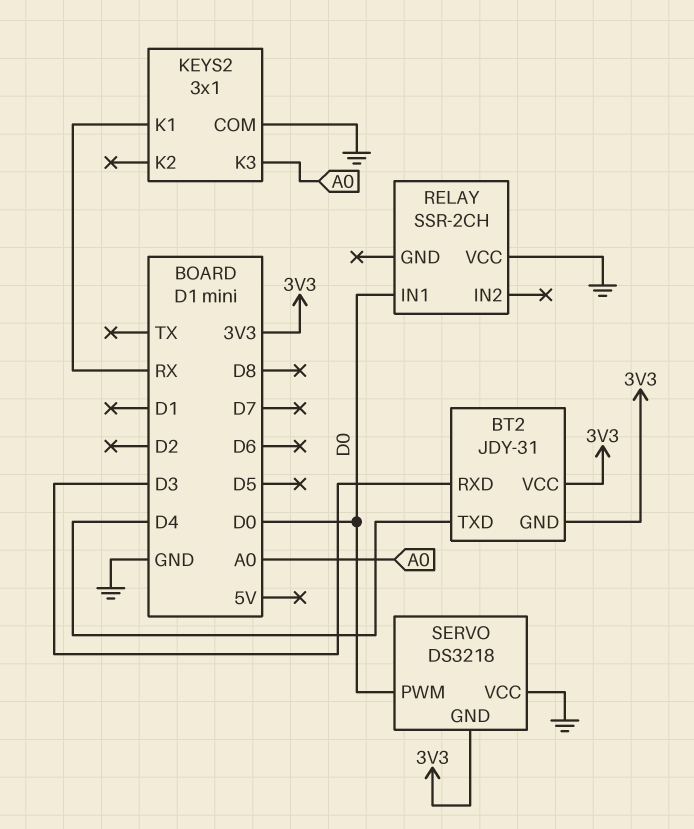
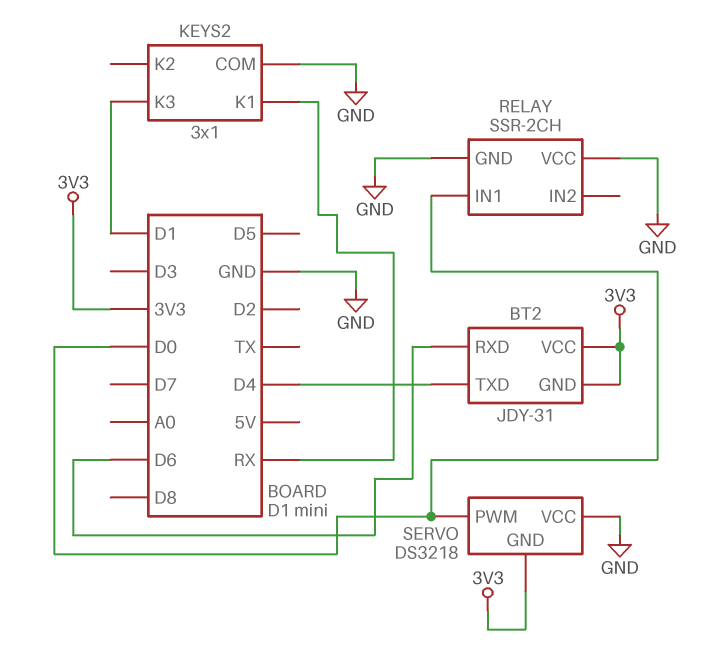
BT2 pin RXD: D3 -> D6
KEYS2 pin K3: A0 -> D1
RELAY pin GND: none -> GND

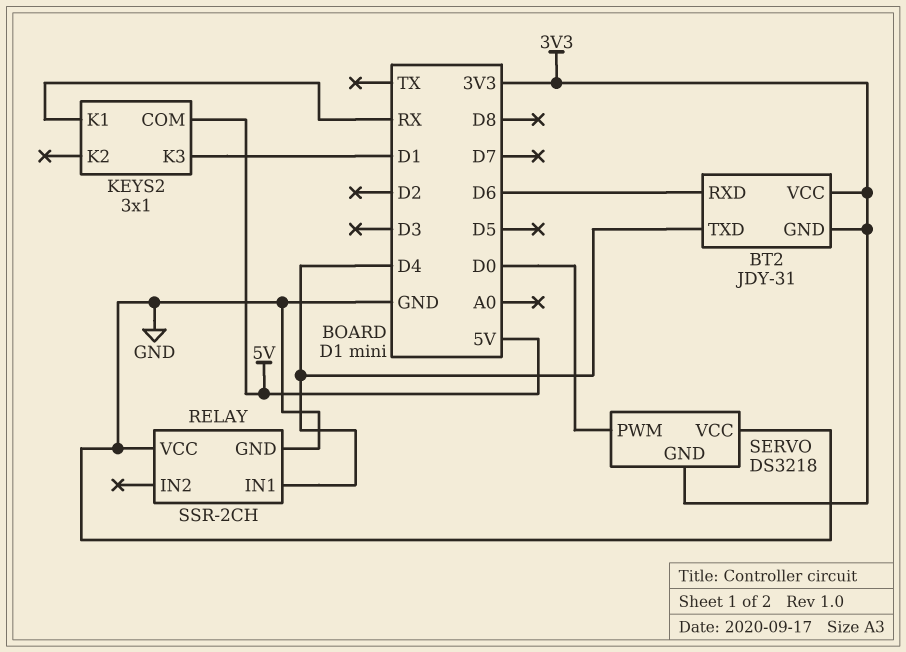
KEYS2 pin COM: GND -> 5V
RELAY pin IN1: D0 -> D4

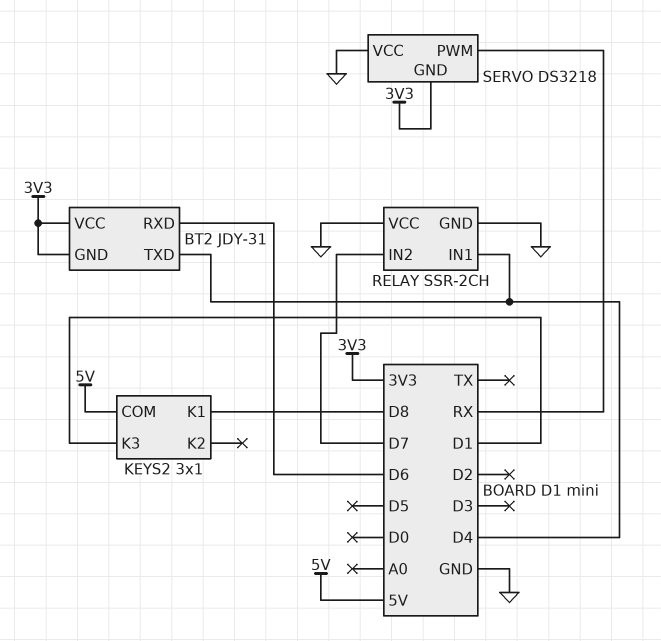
KEYS2 pin K1: RX -> D8
RELAY pin IN2: none -> D7
SERVO pin PWM: D0 -> RX

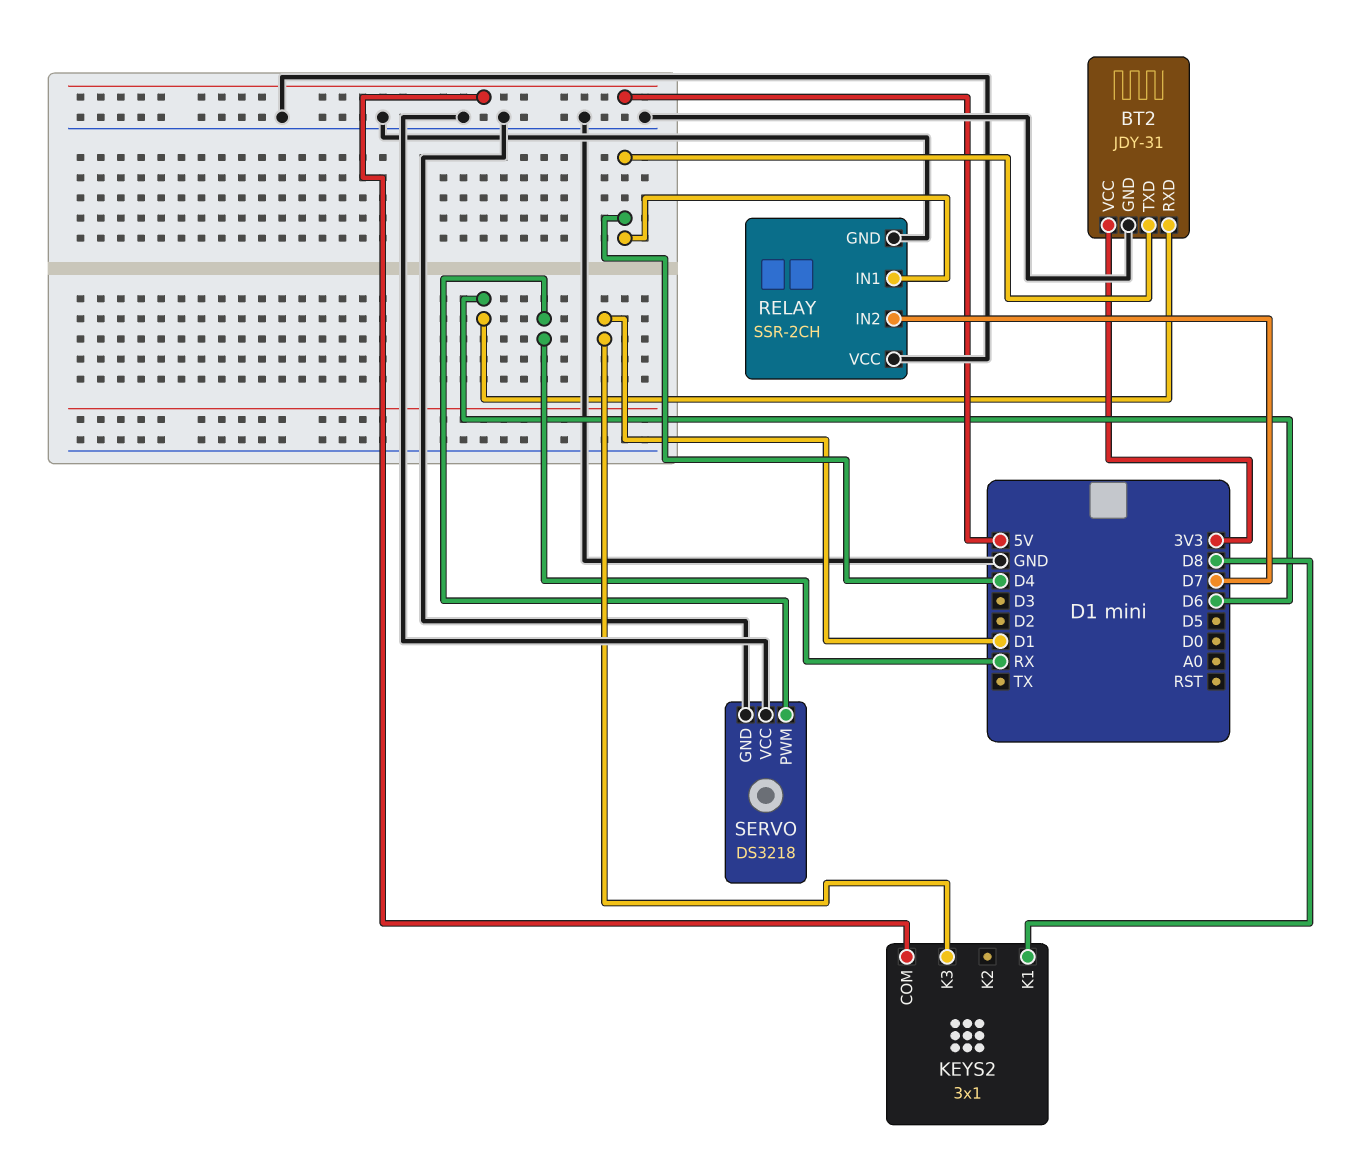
BT2 pin GND: 3V3 -> GND
SERVO pin GND: 3V3 -> GND

